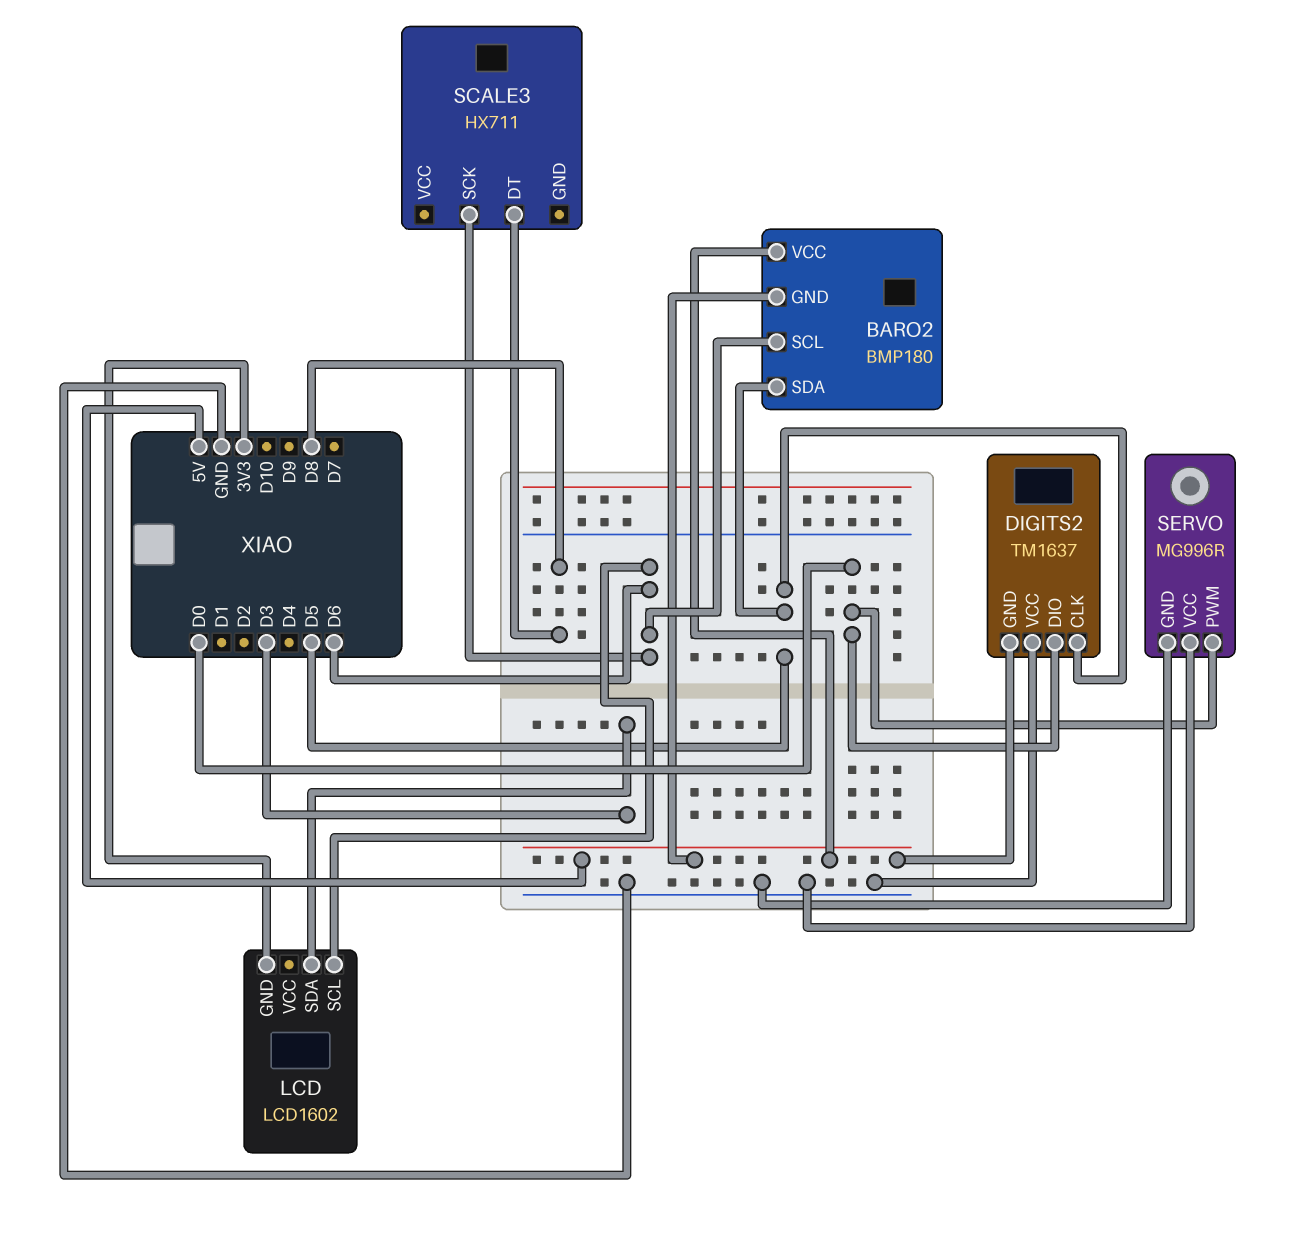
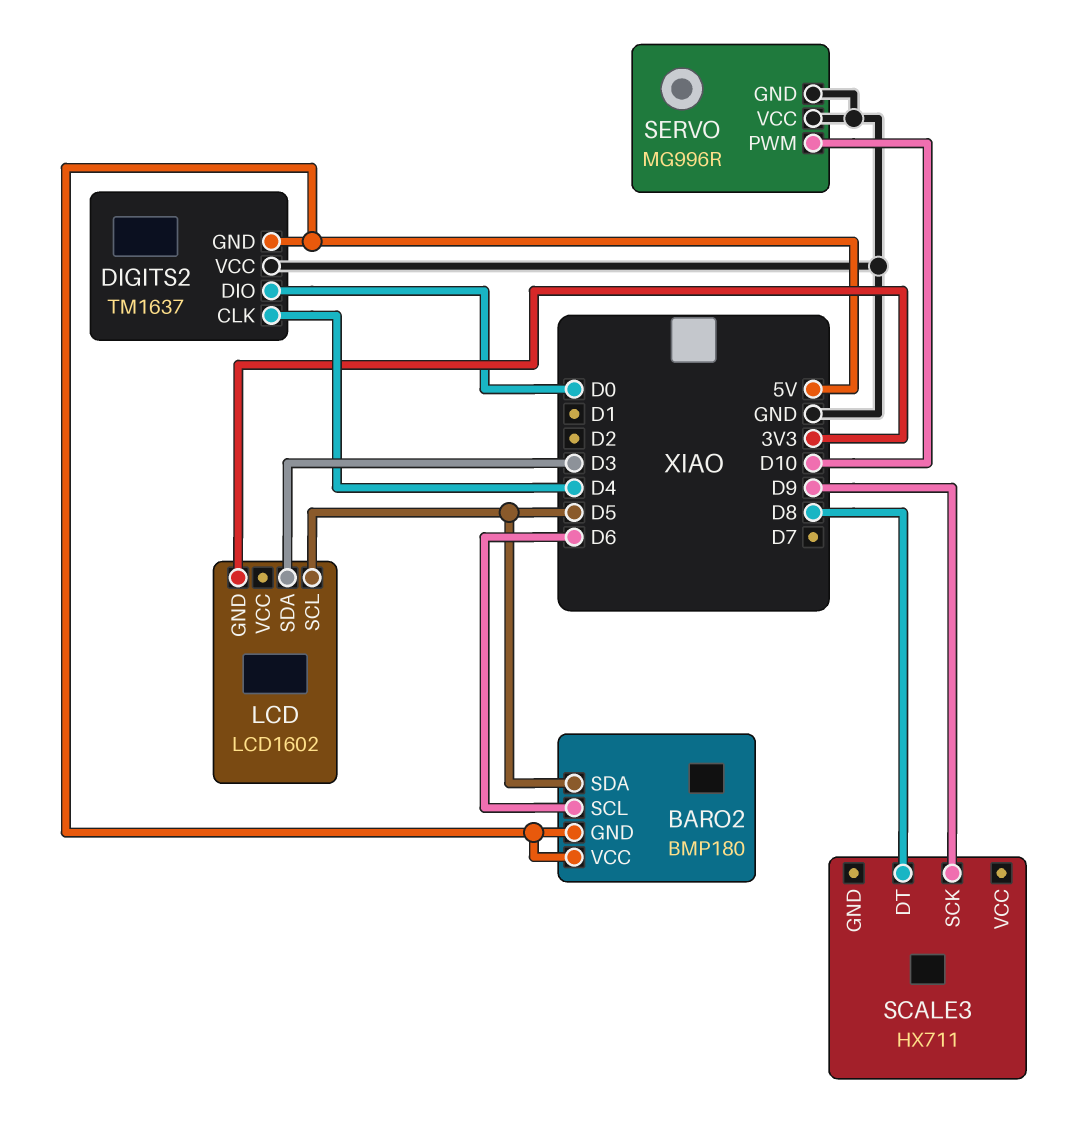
DIGITS2 pin CLK: D5 -> D4
LCD pin SCL: D6 -> D5
SCALE3 pin SCK: D6 -> D9
SERVO pin PWM: D0 -> D10

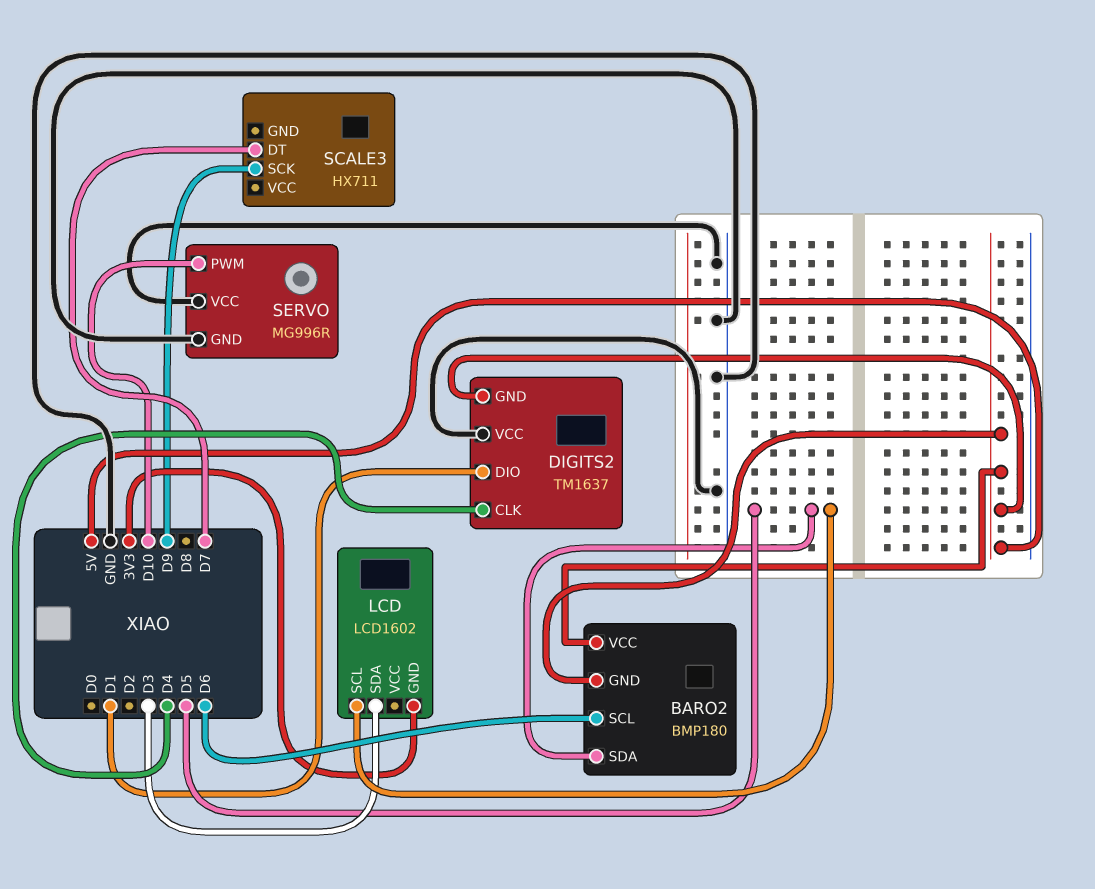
DIGITS2 pin DIO: D0 -> D1
SCALE3 pin DT: D8 -> D7

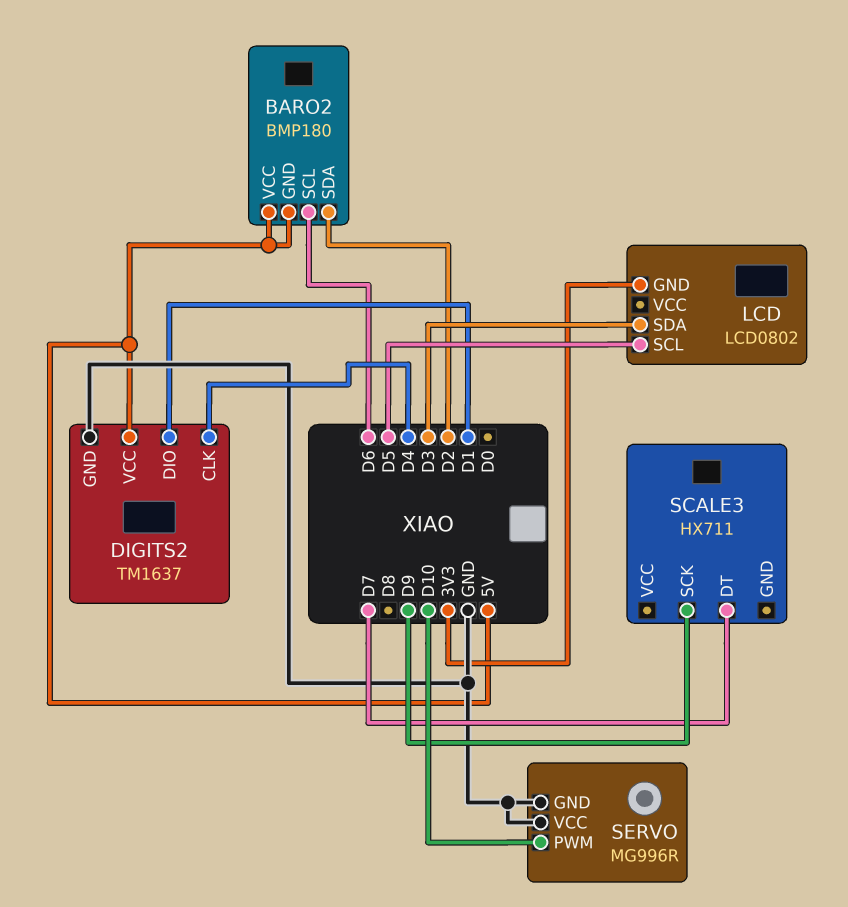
BARO2 pin SDA: D5 -> D2
DIGITS2 pin GND: 5V -> GND
DIGITS2 pin VCC: GND -> 5V
LCD: LCD1602 -> LCD0802

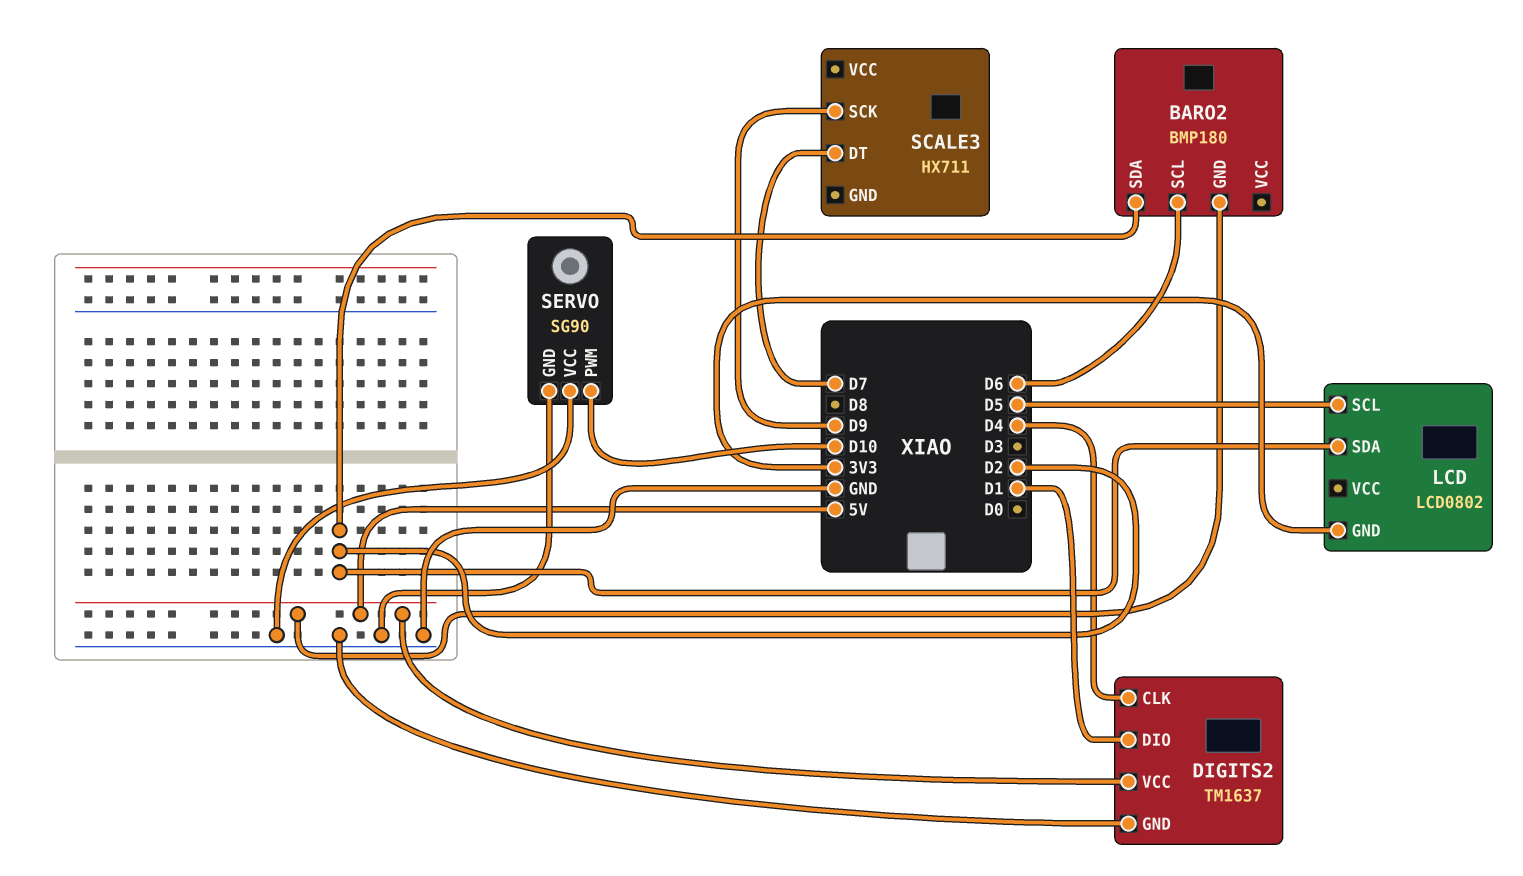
BARO2 pin VCC: 5V -> none
LCD pin SDA: D3 -> D2
SERVO: MG996R -> SG90

